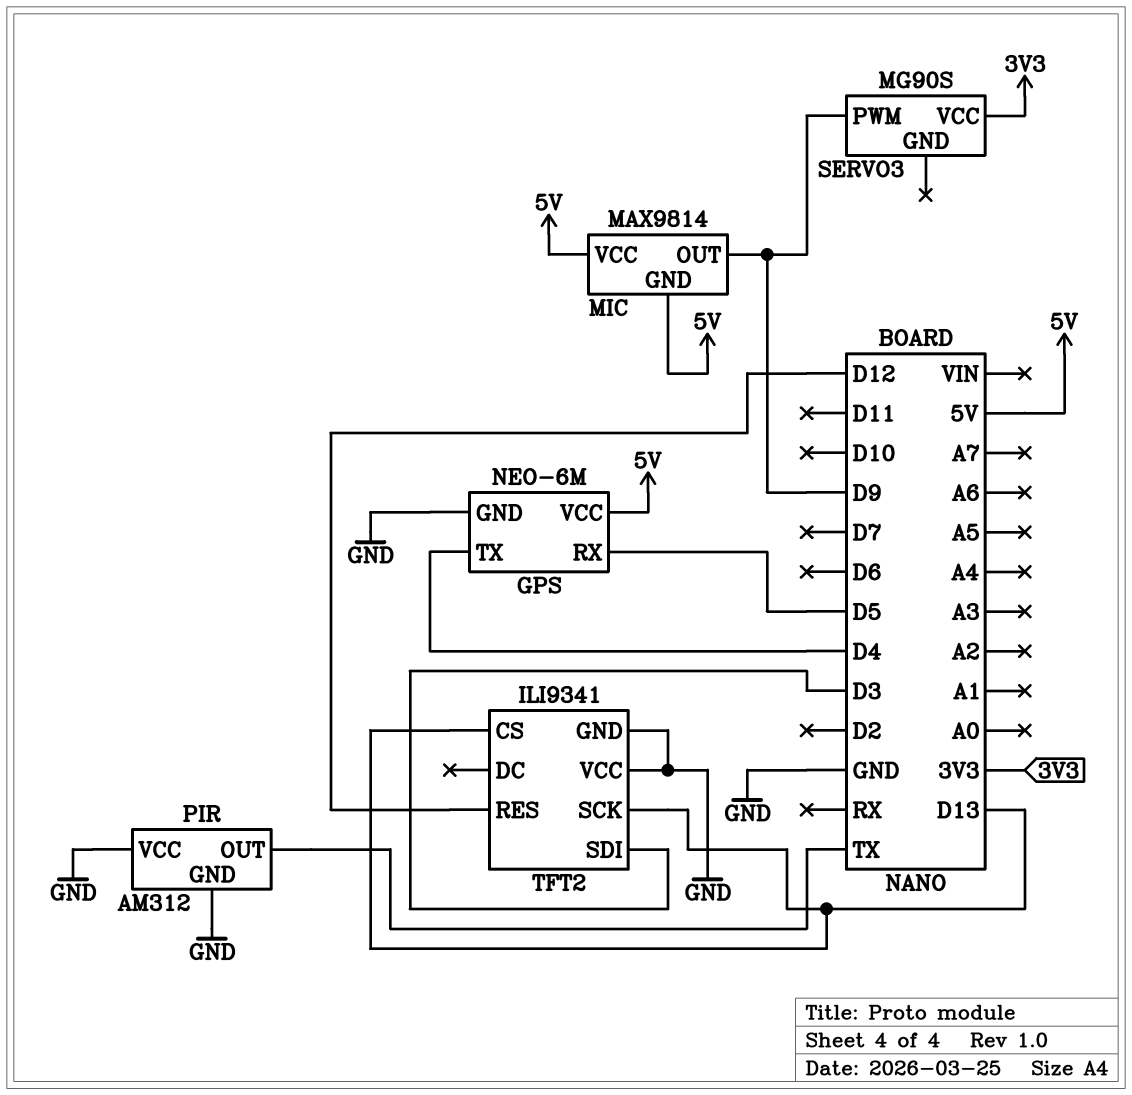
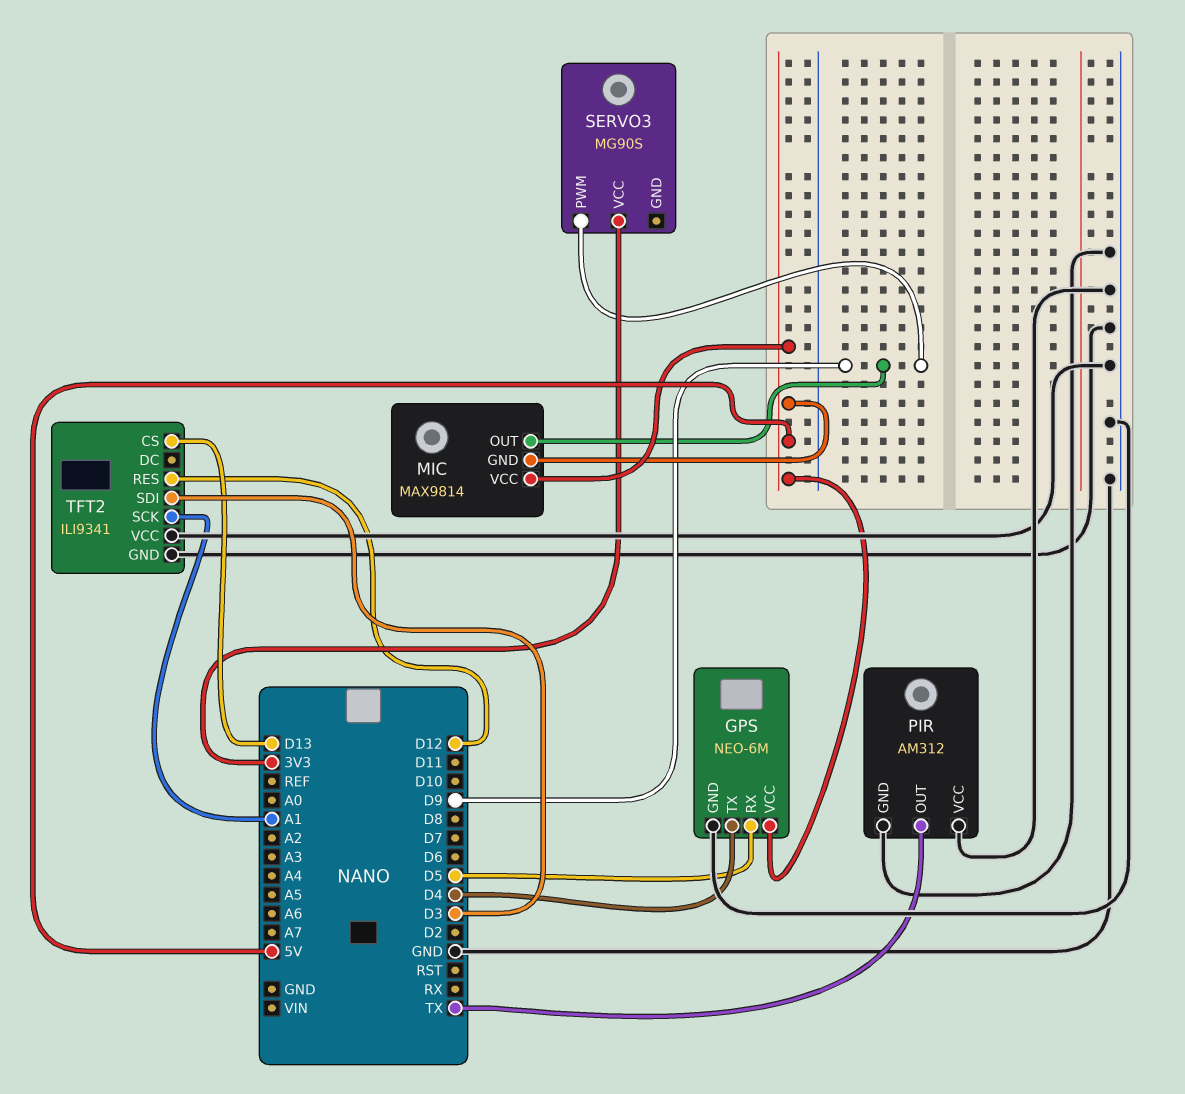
TFT2 pin SCK: D13 -> A1

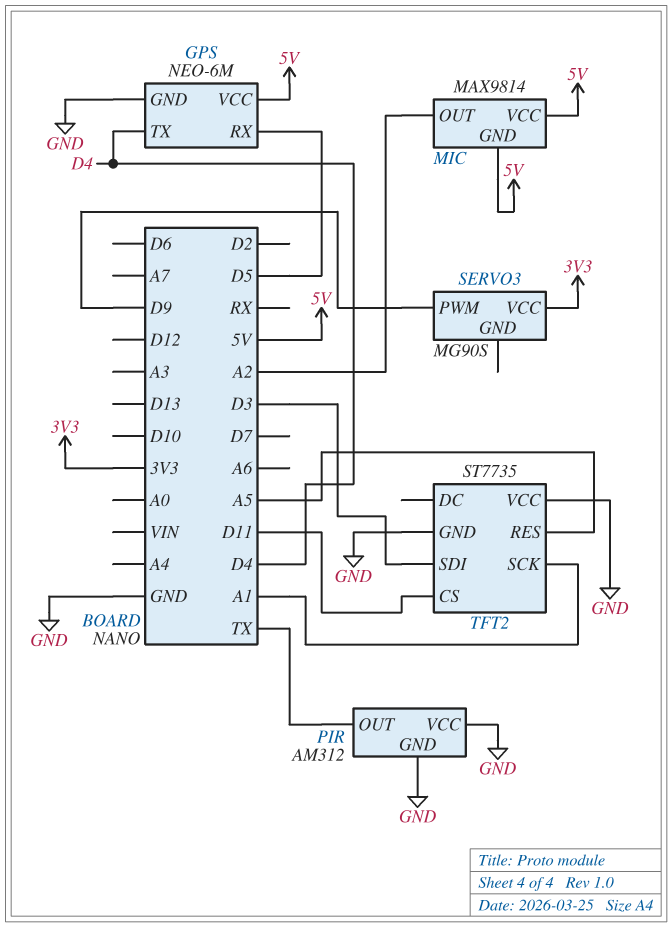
MIC pin OUT: D9 -> A2
TFT2: ILI9341 -> ST7735
TFT2 pin CS: D13 -> D11
TFT2 pin RES: D12 -> A5

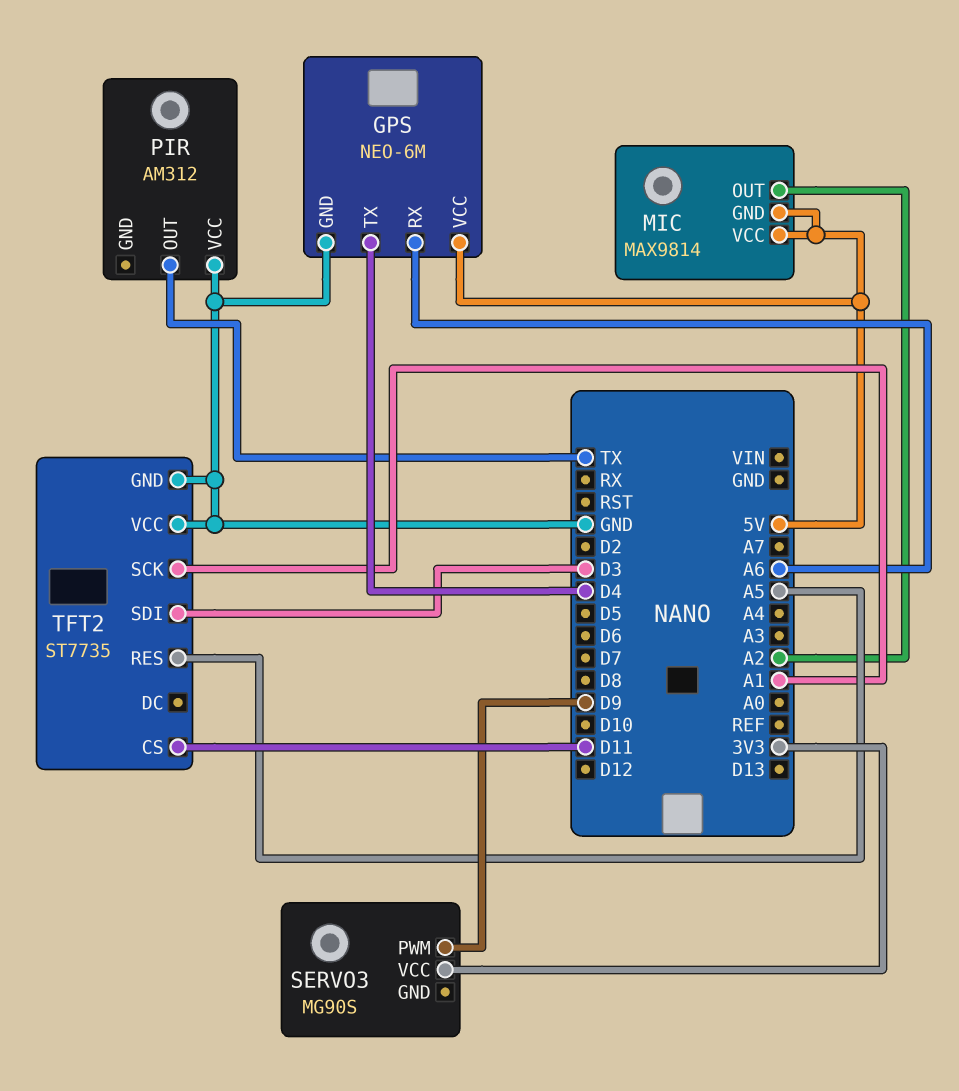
GPS pin RX: D5 -> A6
PIR pin GND: GND -> none

